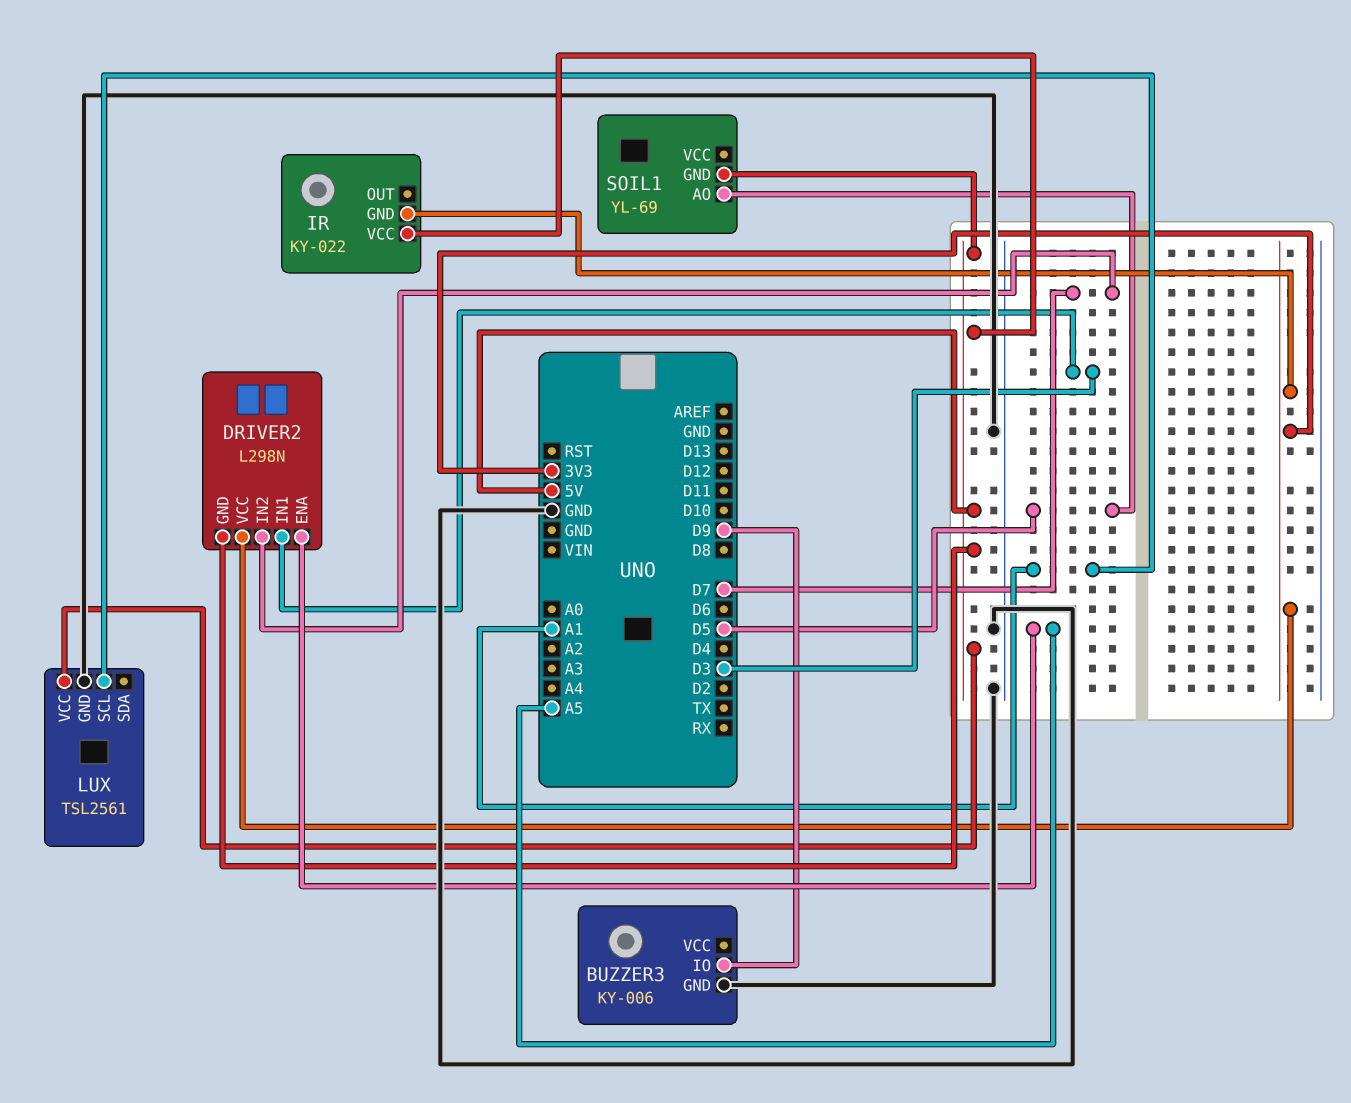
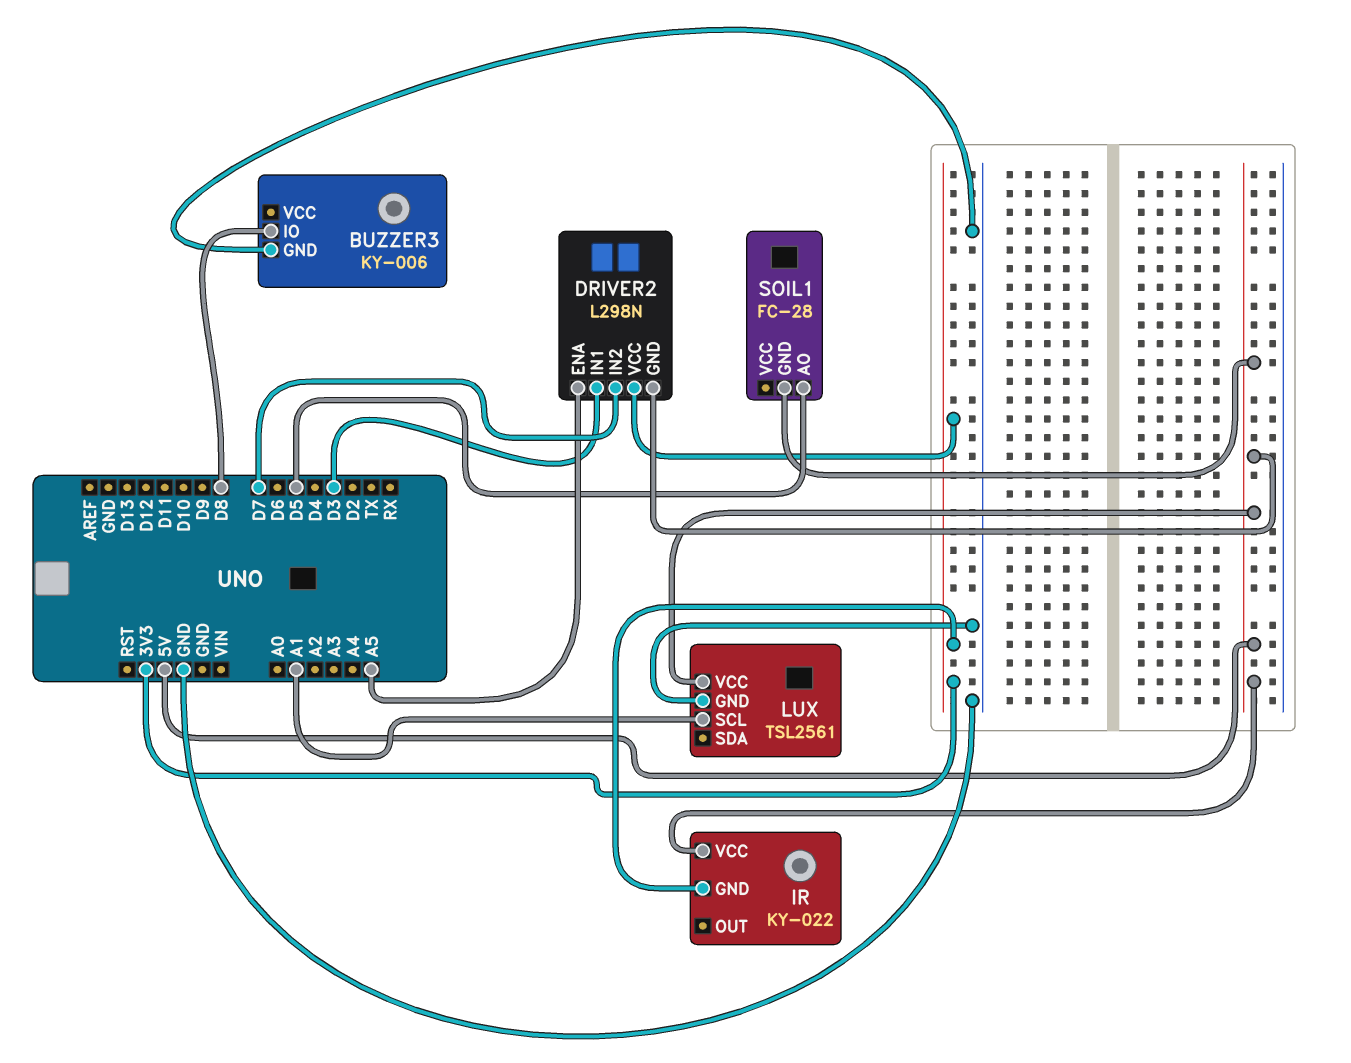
BUZZER3 pin IO: D9 -> D8
SOIL1: YL-69 -> FC-28

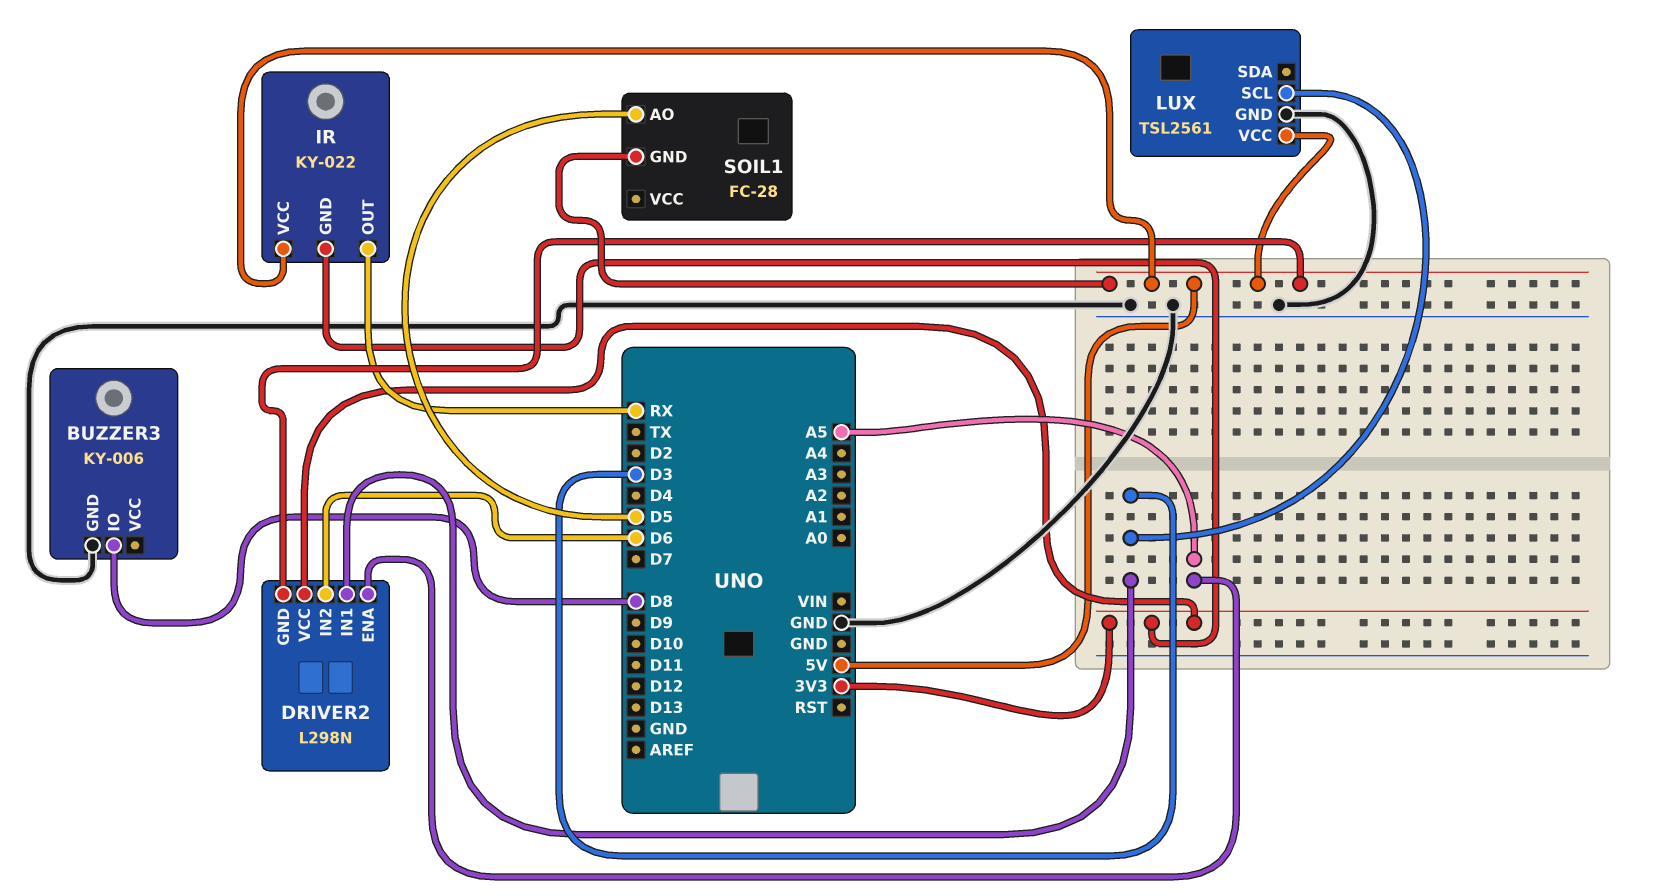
DRIVER2 pin IN2: D7 -> D6
IR pin OUT: none -> RX
LUX pin SCL: A1 -> D3

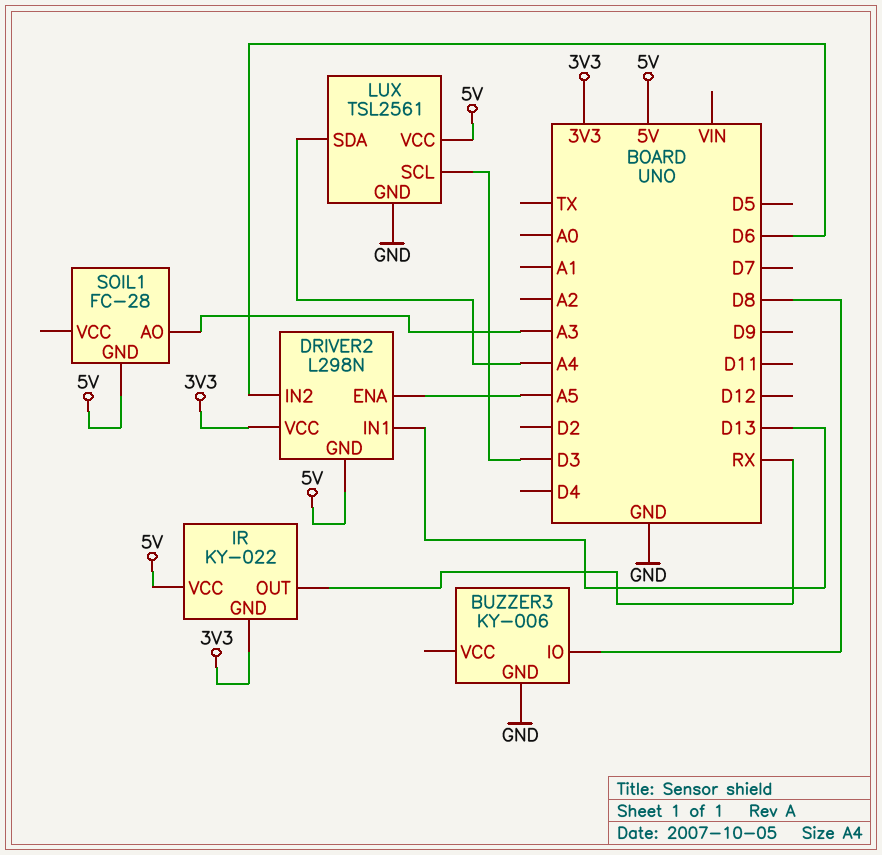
DRIVER2 pin IN1: D3 -> D13
LUX pin SDA: none -> A4
SOIL1 pin AO: D5 -> A3

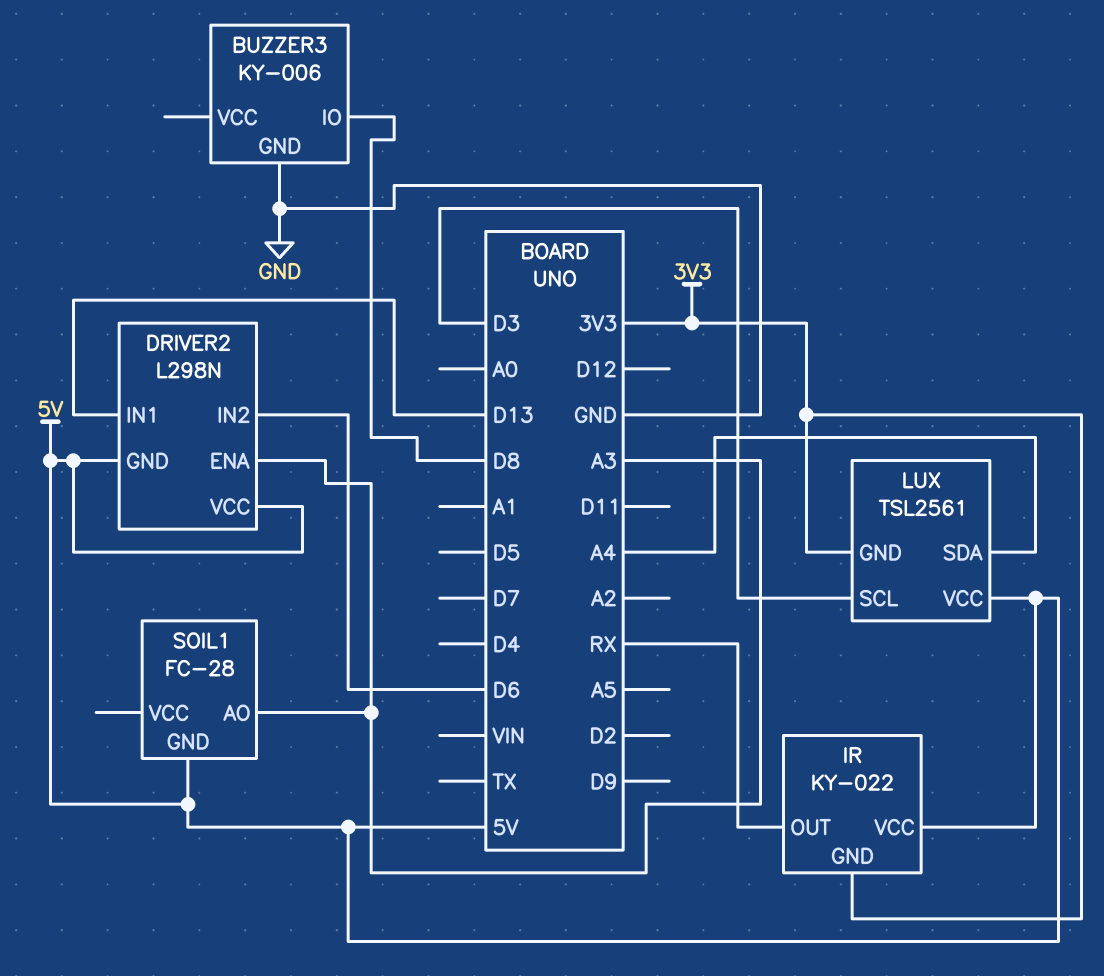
DRIVER2 pin ENA: A5 -> A3
DRIVER2 pin VCC: 3V3 -> 5V
LUX pin GND: GND -> 3V3

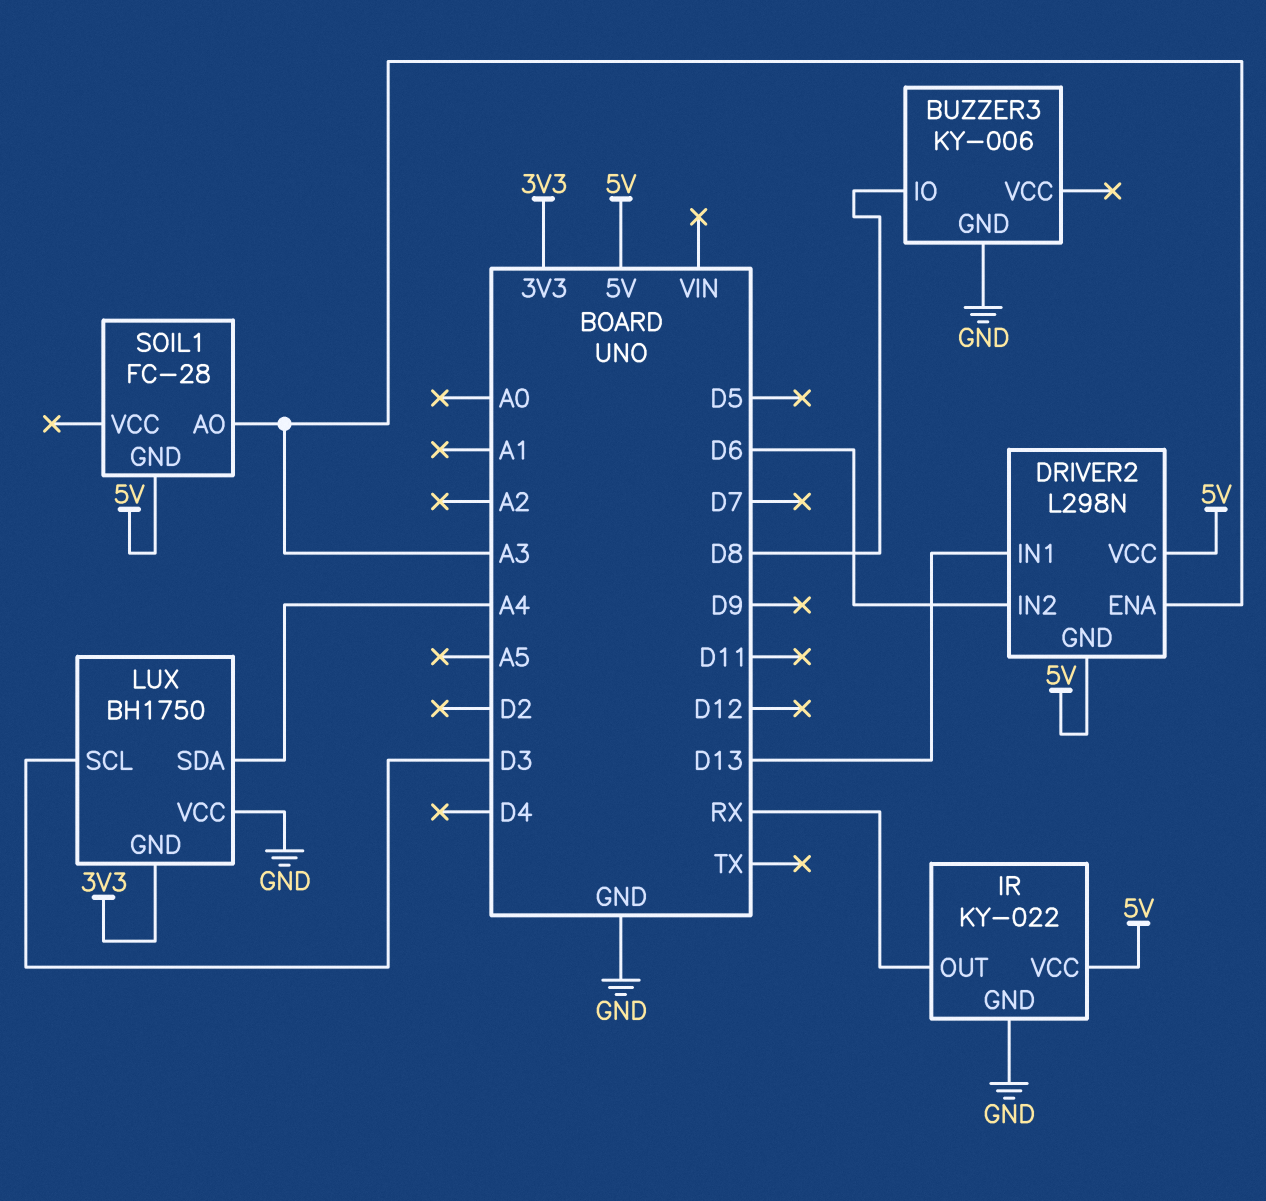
IR pin GND: 3V3 -> GND
LUX: TSL2561 -> BH1750
LUX pin VCC: 5V -> GND

